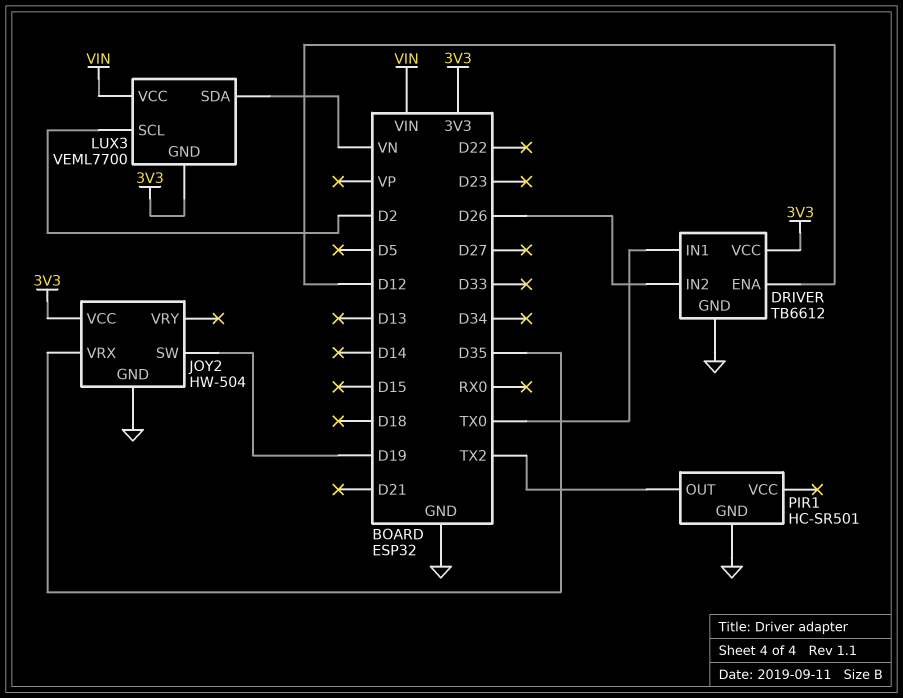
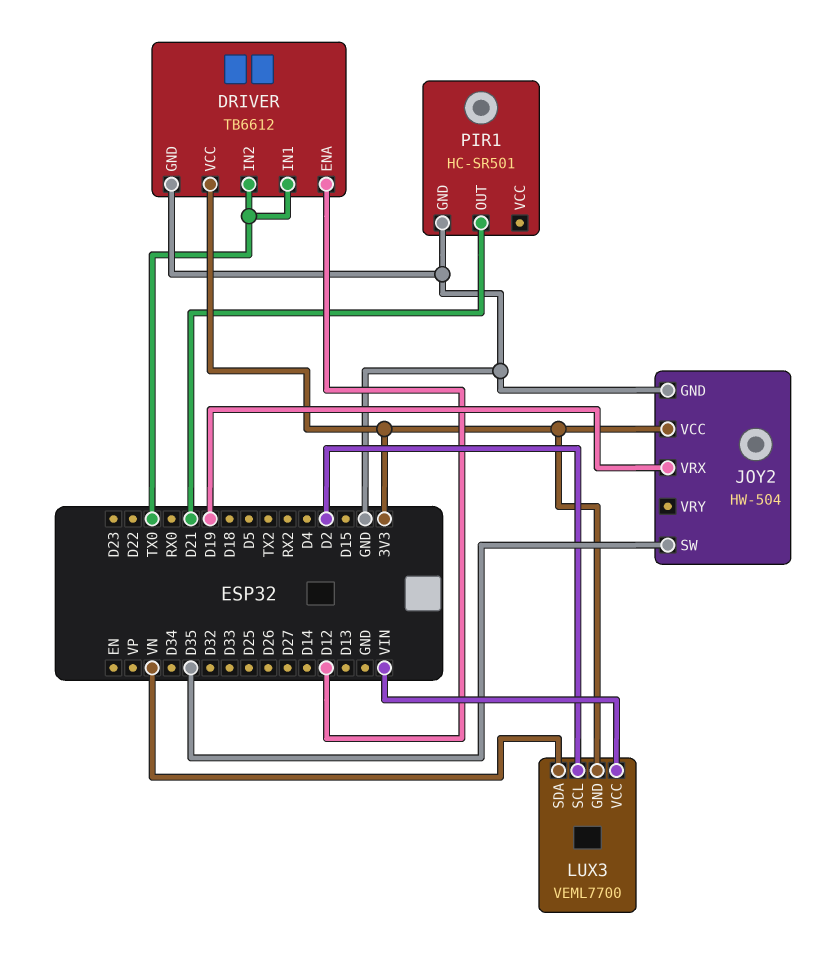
DRIVER pin IN2: D26 -> TX0
JOY2 pin SW: D19 -> D35
JOY2 pin VRX: D35 -> D19
PIR1 pin OUT: TX2 -> D21

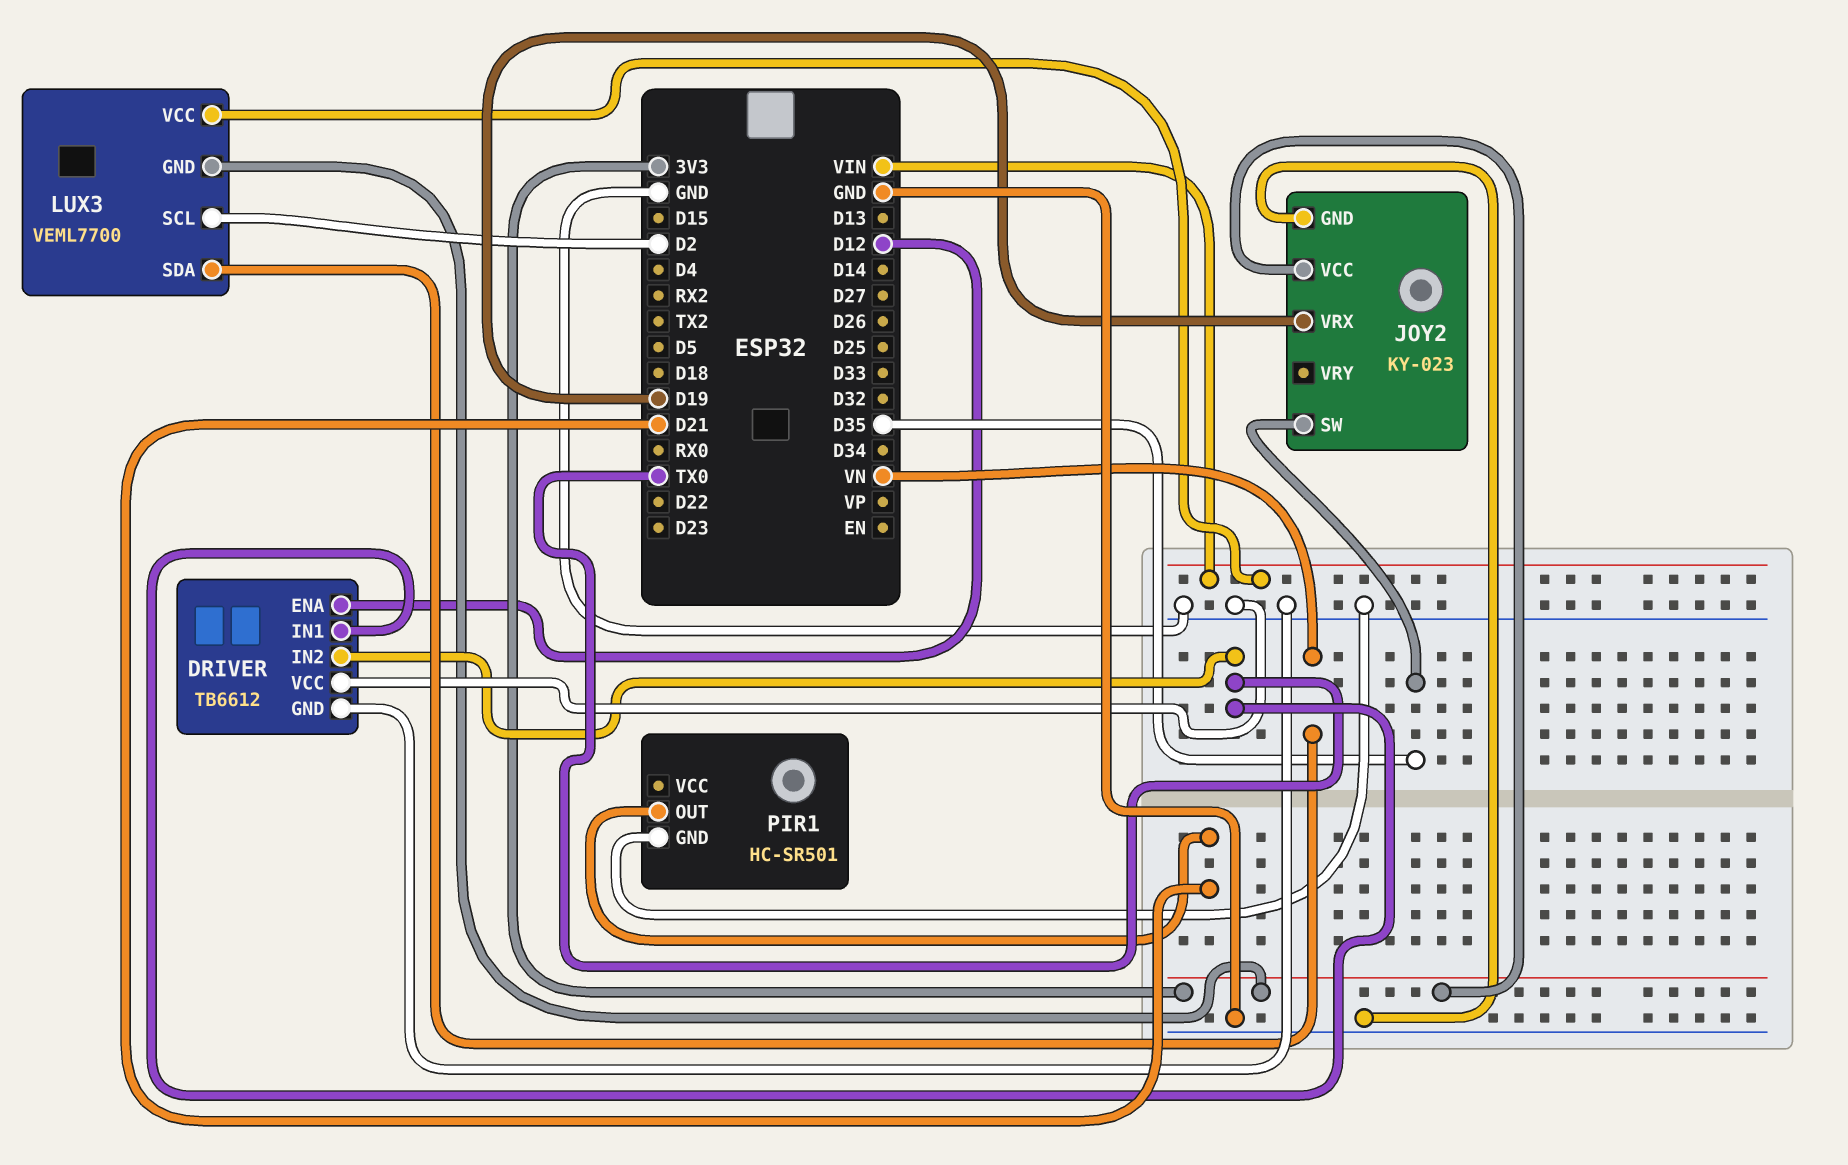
DRIVER pin VCC: 3V3 -> GND
JOY2: HW-504 -> KY-023

